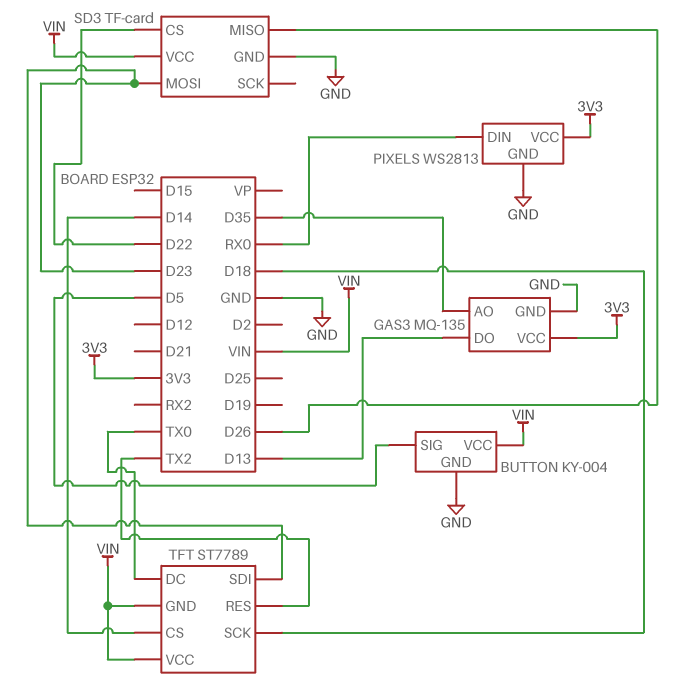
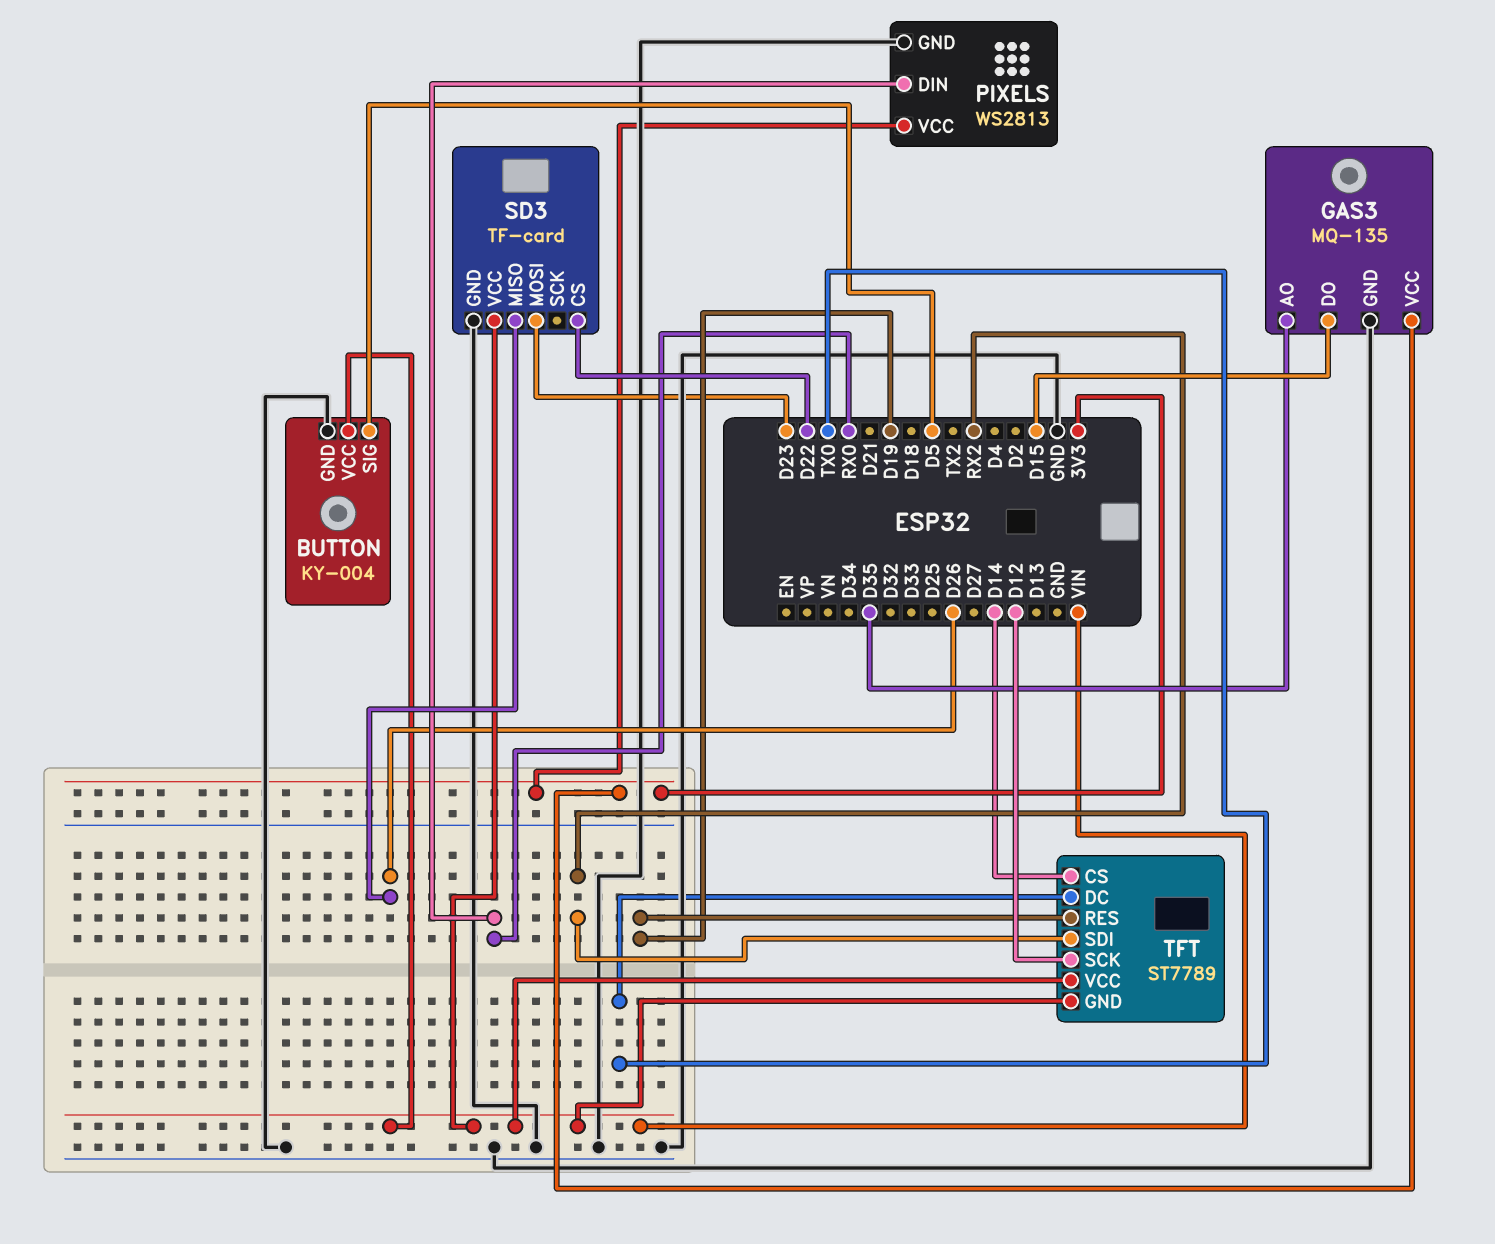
GAS3 pin DO: D13 -> D15
TFT pin RES: TX2 -> D19
TFT pin SCK: D18 -> D12
TFT pin SDI: D23 -> RX2

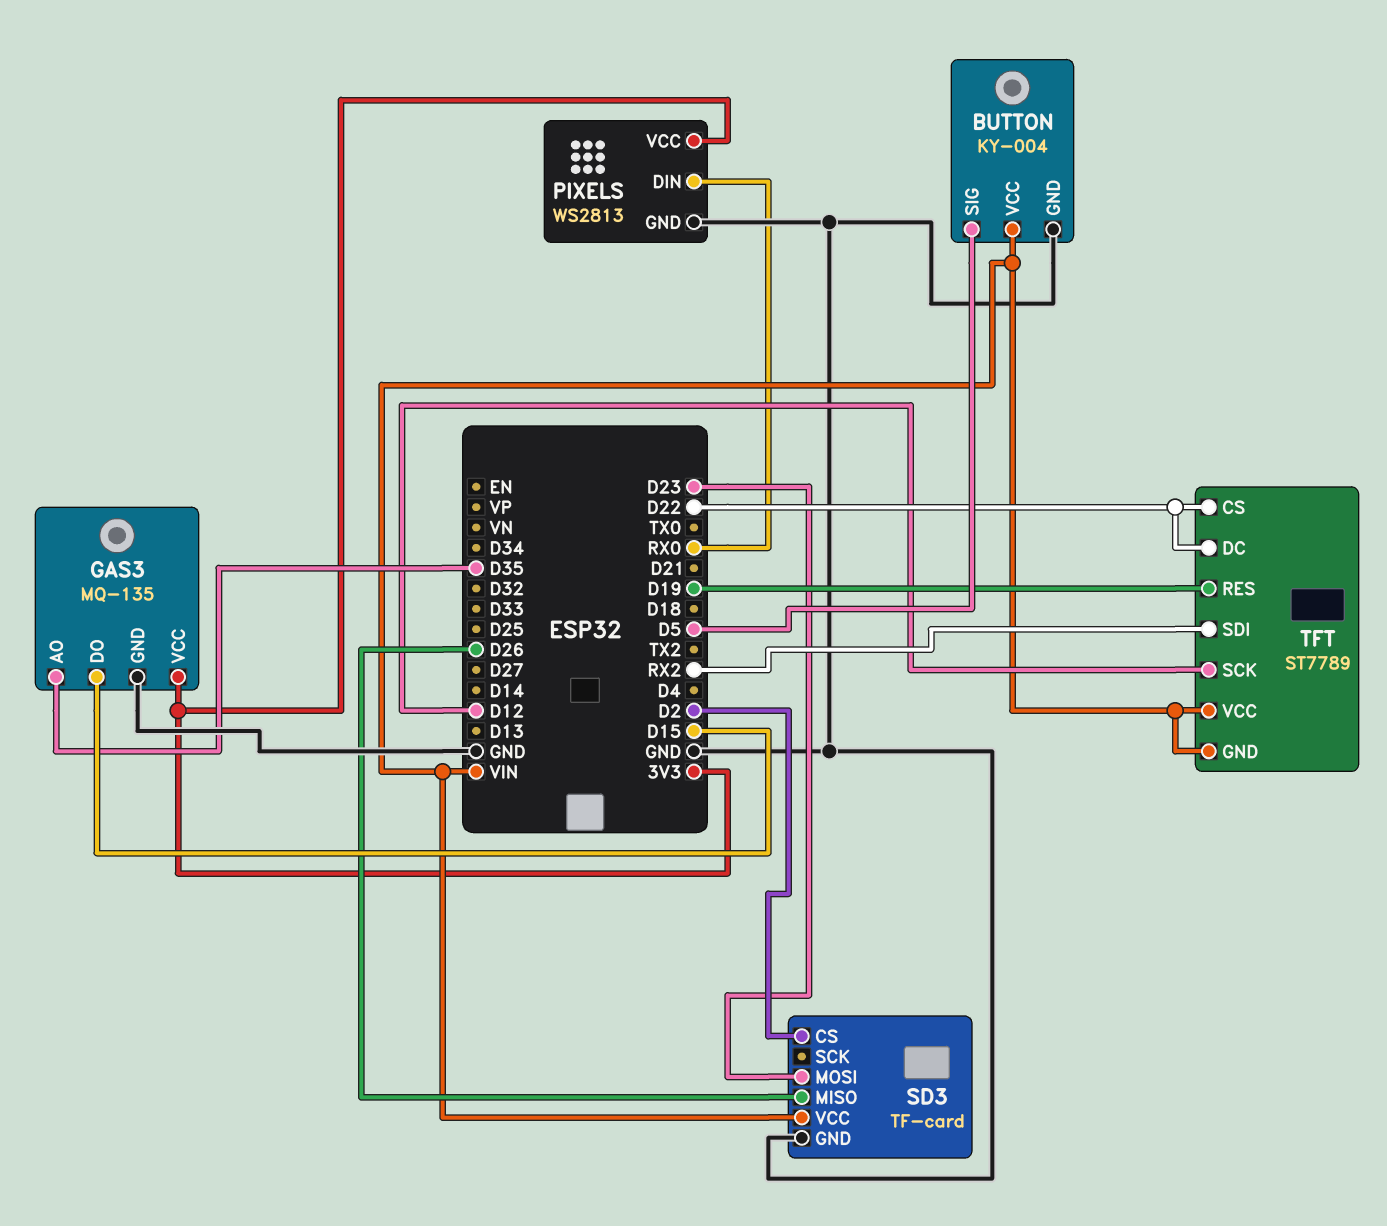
SD3 pin CS: D22 -> D2
TFT pin CS: D14 -> D22
TFT pin DC: TX0 -> D22

